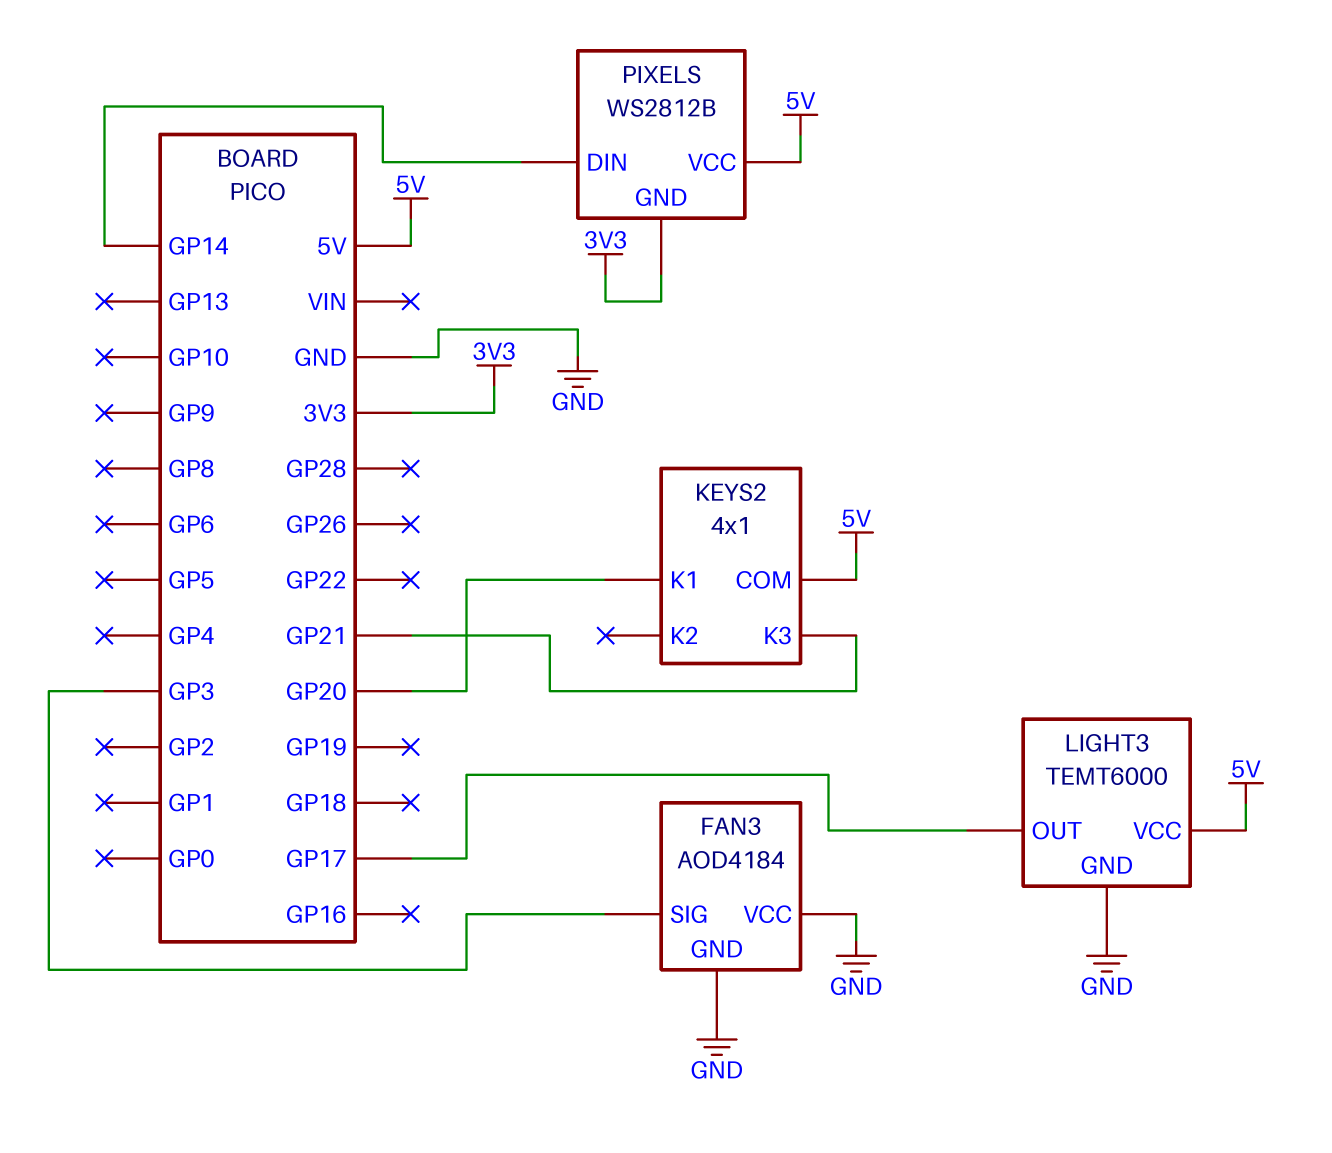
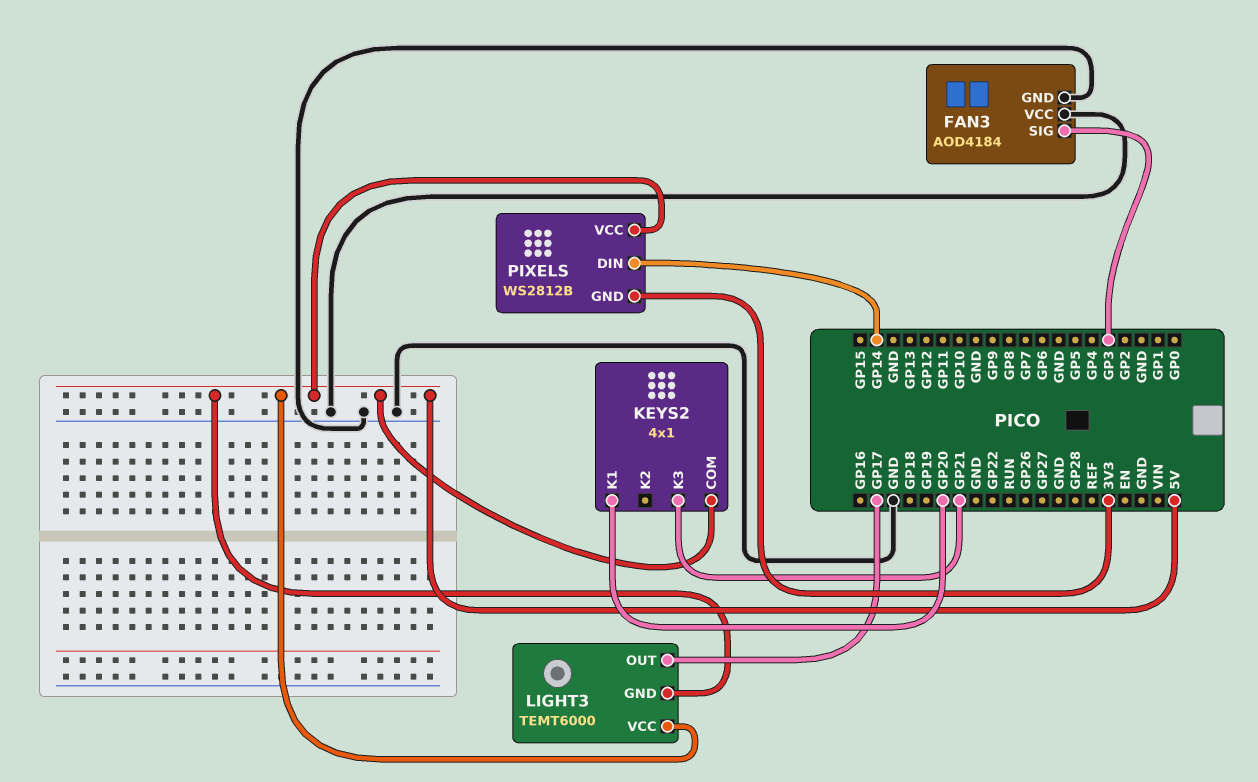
LIGHT3 pin GND: GND -> 5V

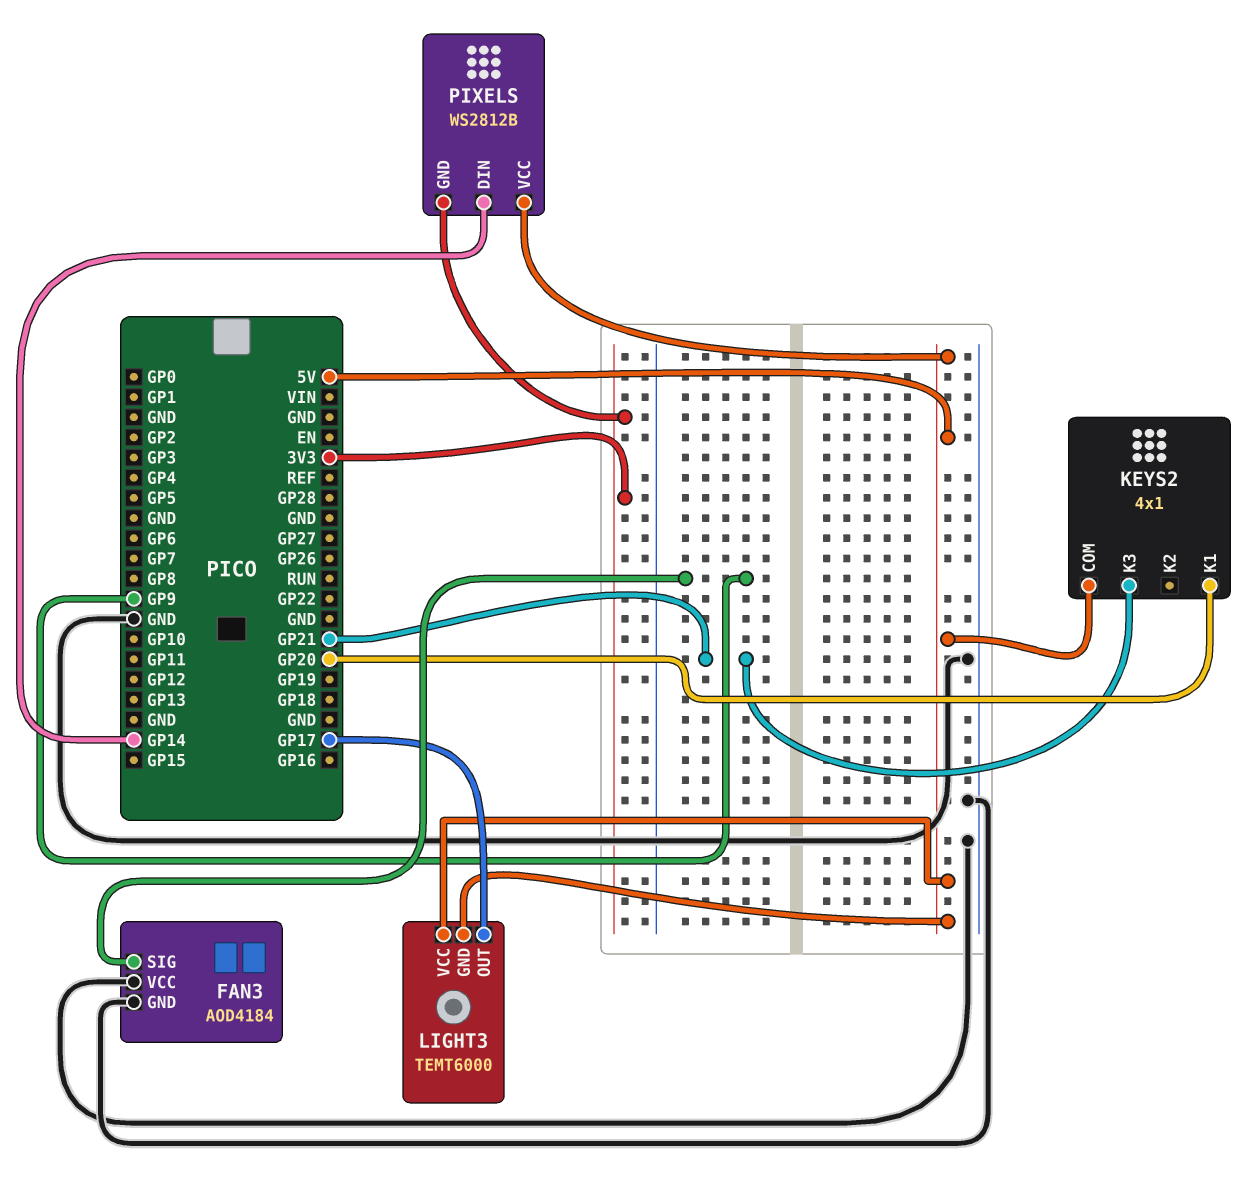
FAN3 pin SIG: GP3 -> GP9

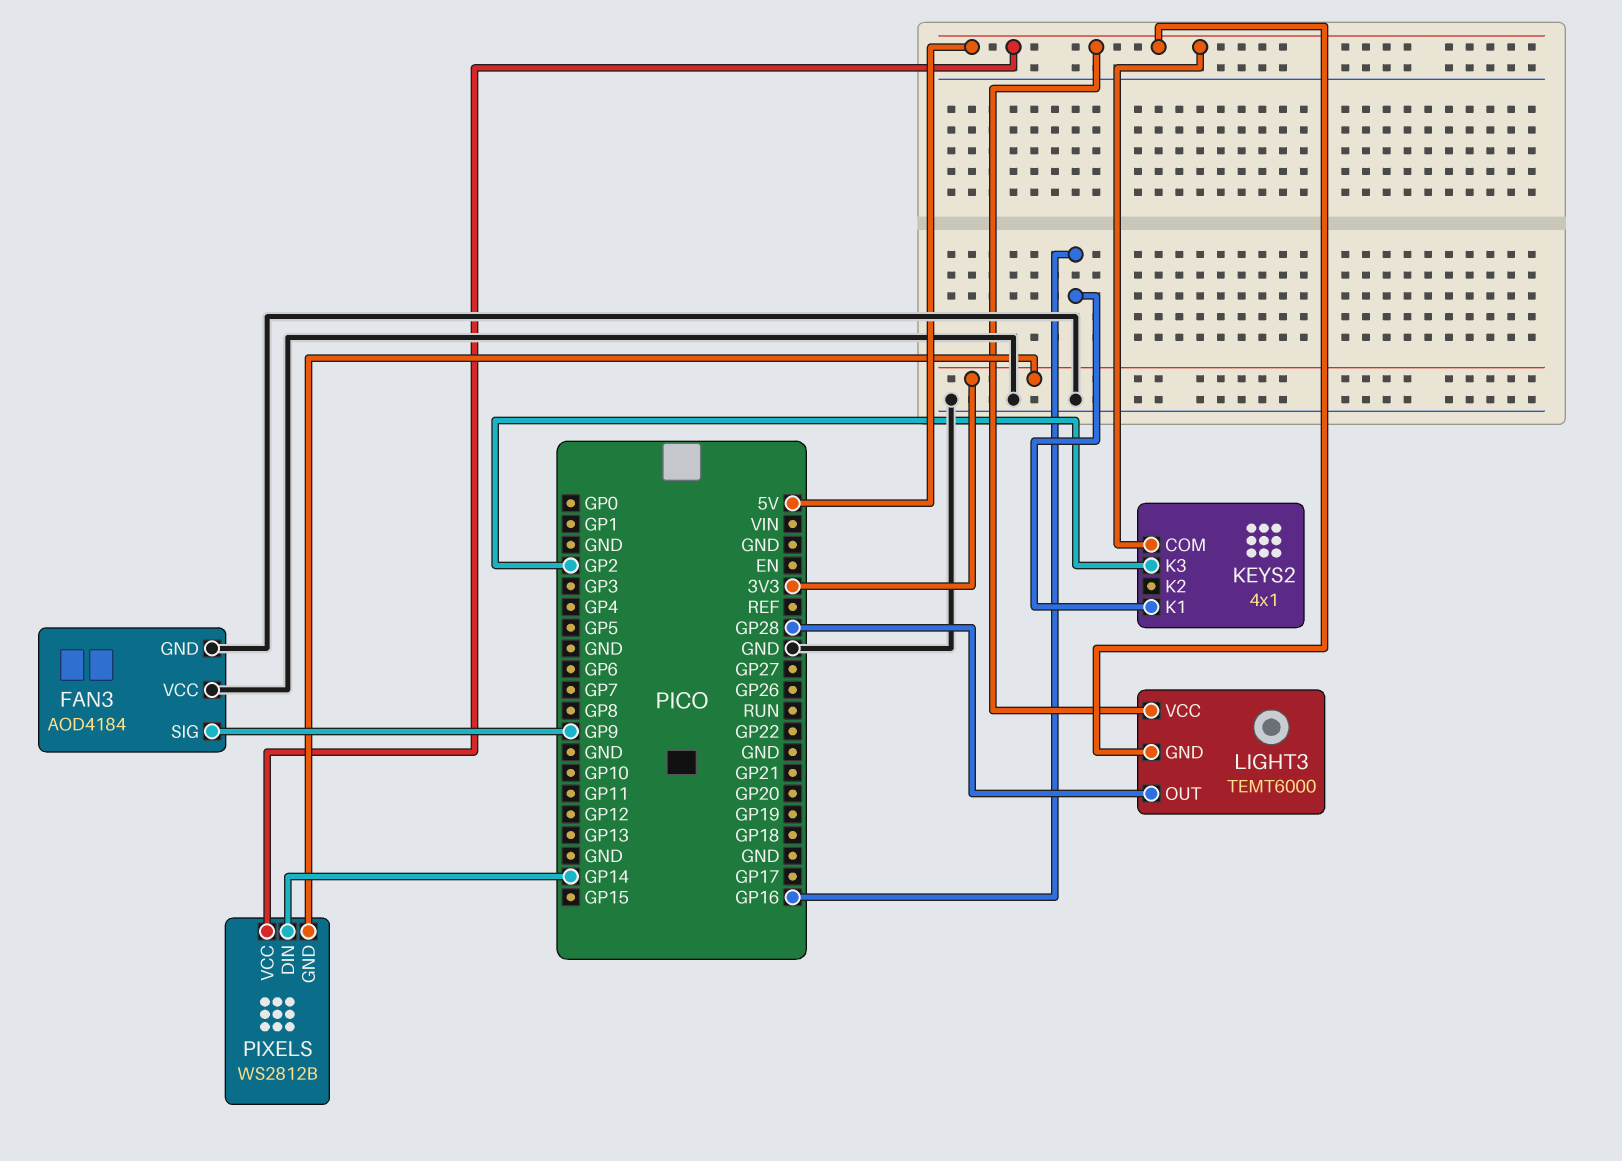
KEYS2 pin K1: GP20 -> GP16
KEYS2 pin K3: GP21 -> GP2
LIGHT3 pin OUT: GP17 -> GP28

